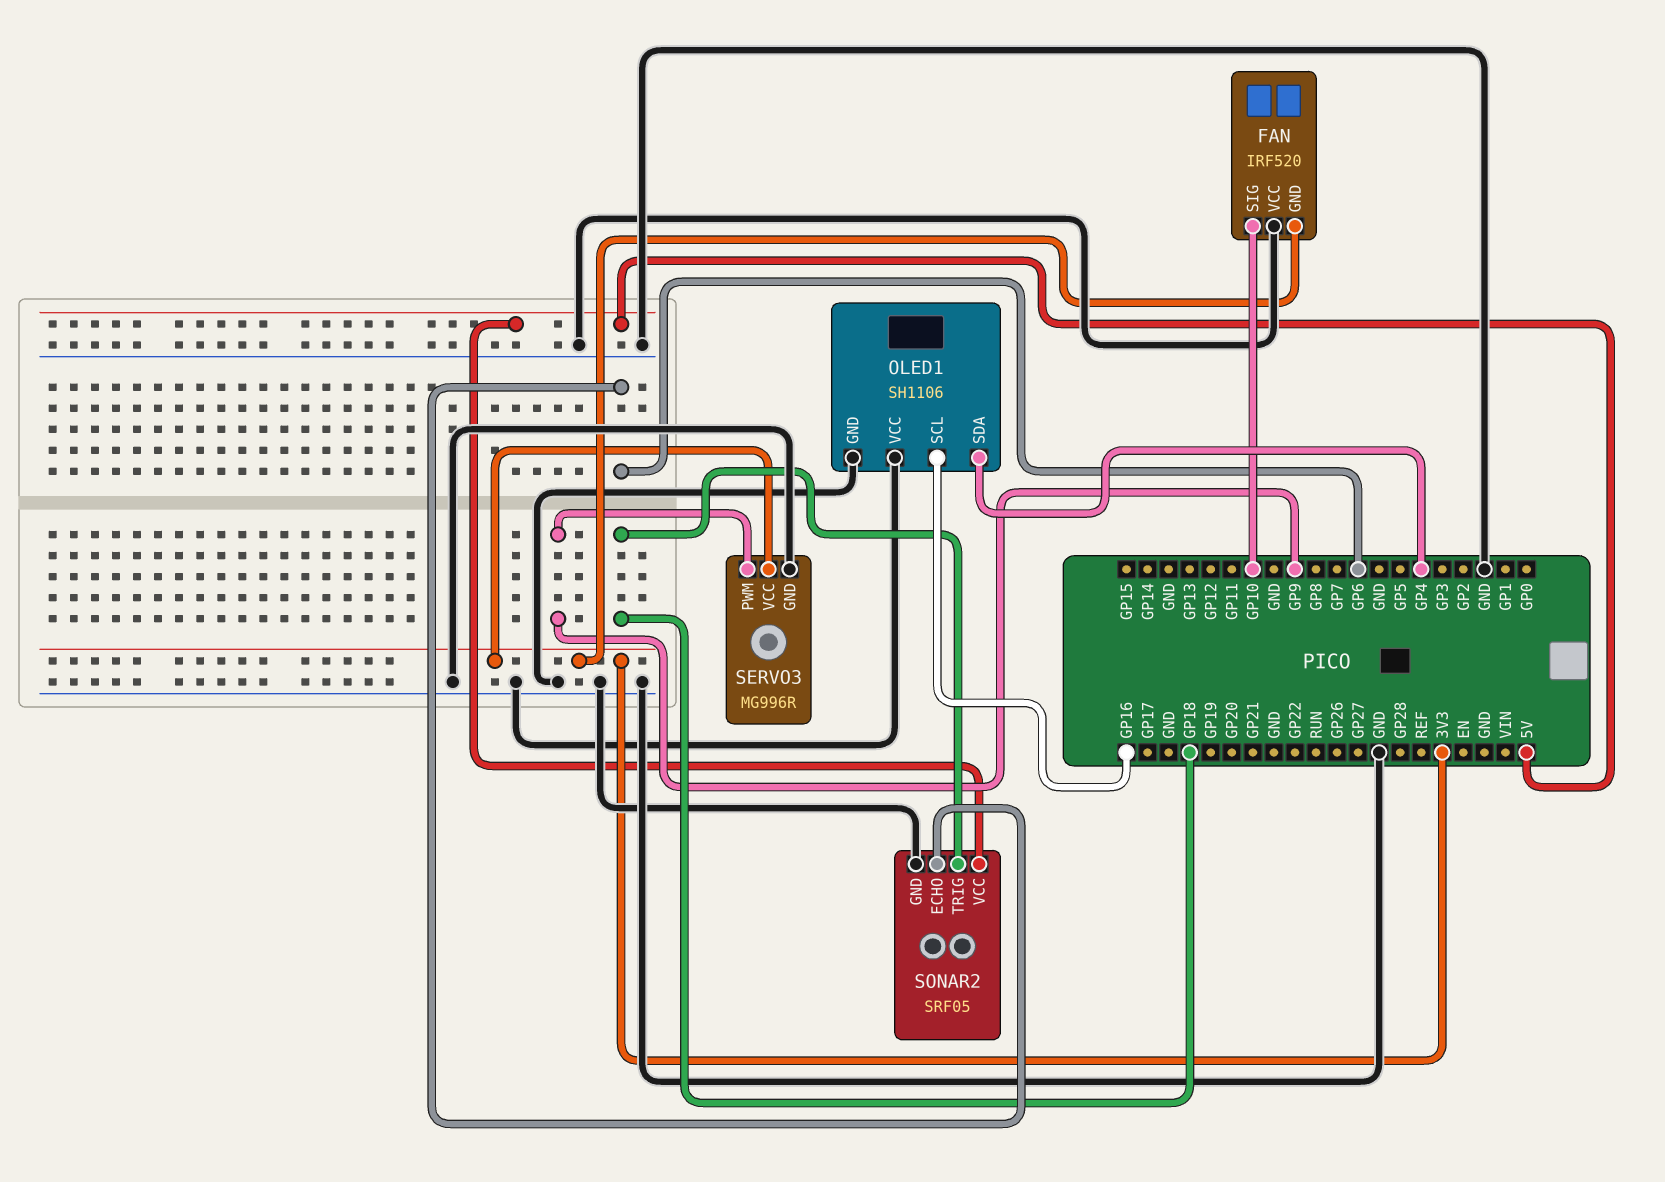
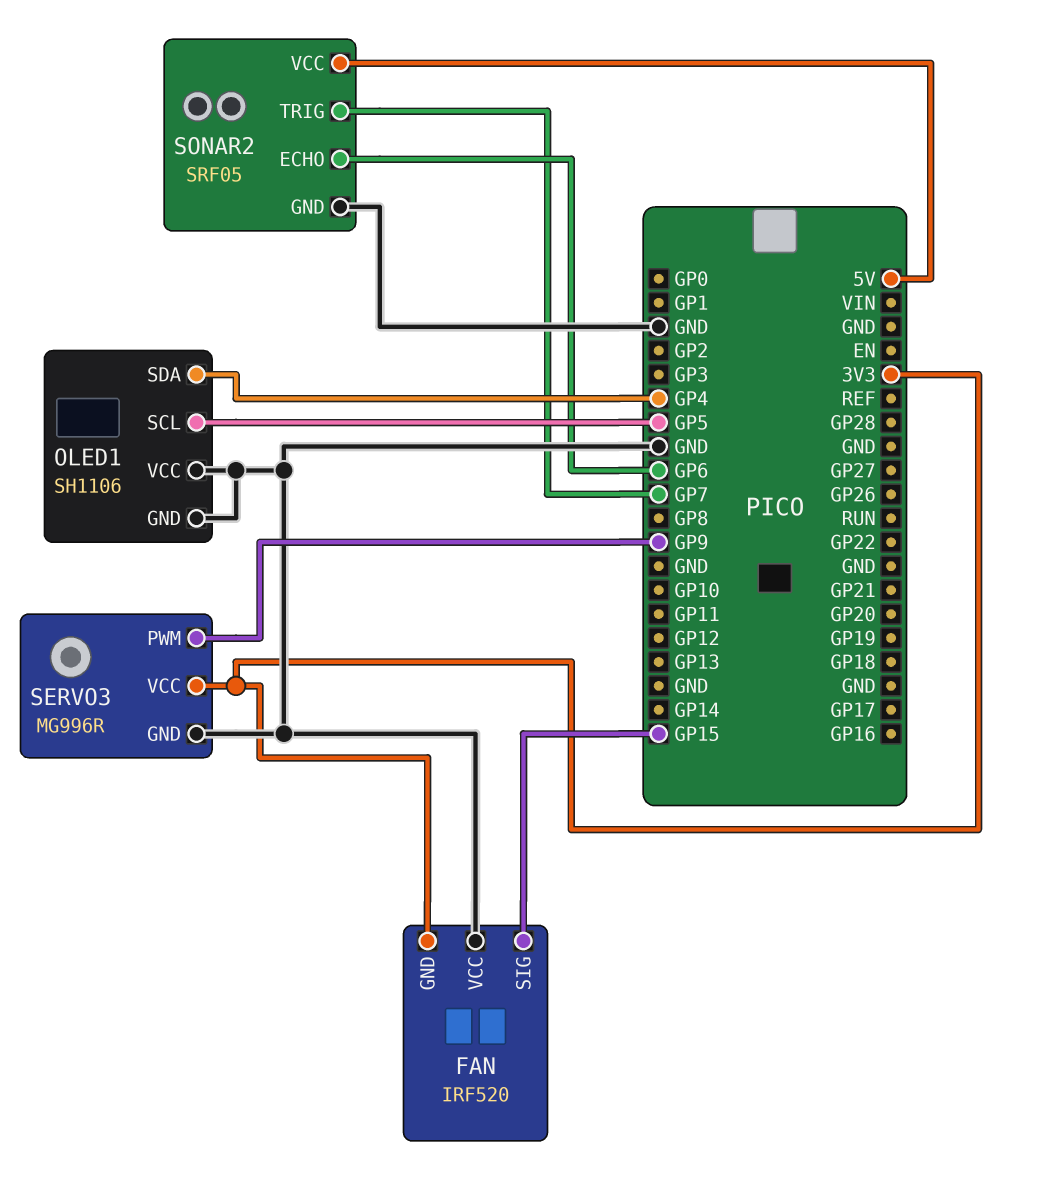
FAN pin SIG: GP10 -> GP15
OLED1 pin SCL: GP16 -> GP5
SONAR2 pin TRIG: GP18 -> GP7

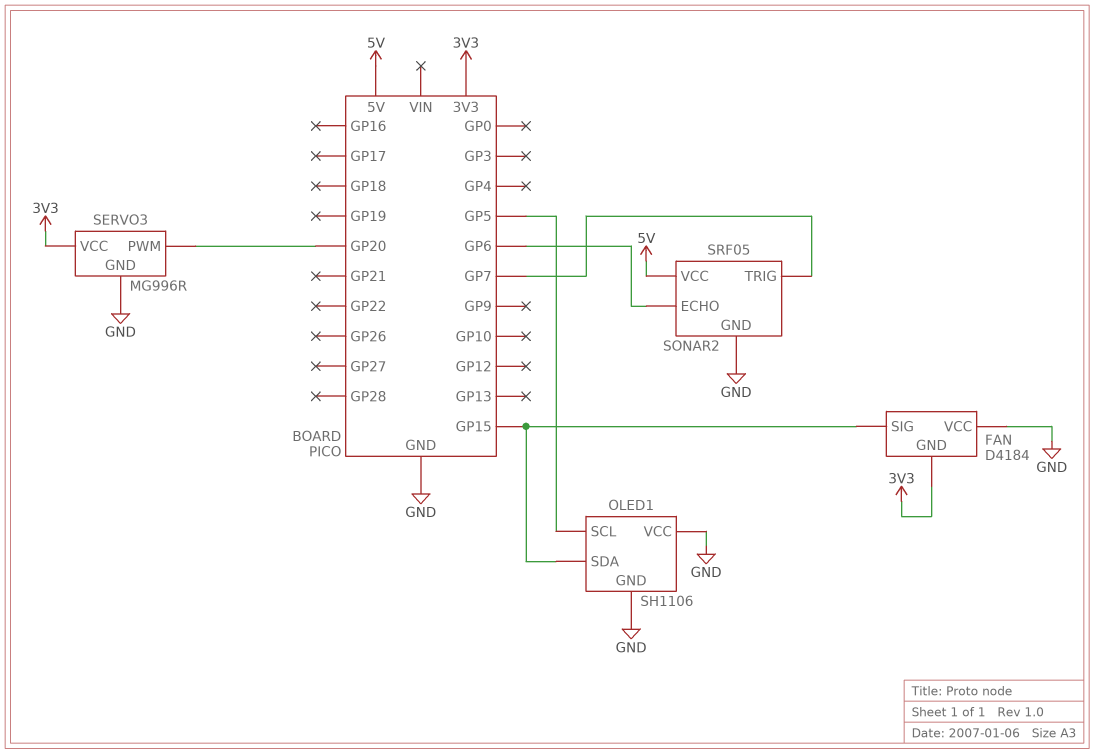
FAN: IRF520 -> D4184
OLED1 pin SDA: GP4 -> GP15
SERVO3 pin PWM: GP9 -> GP20

